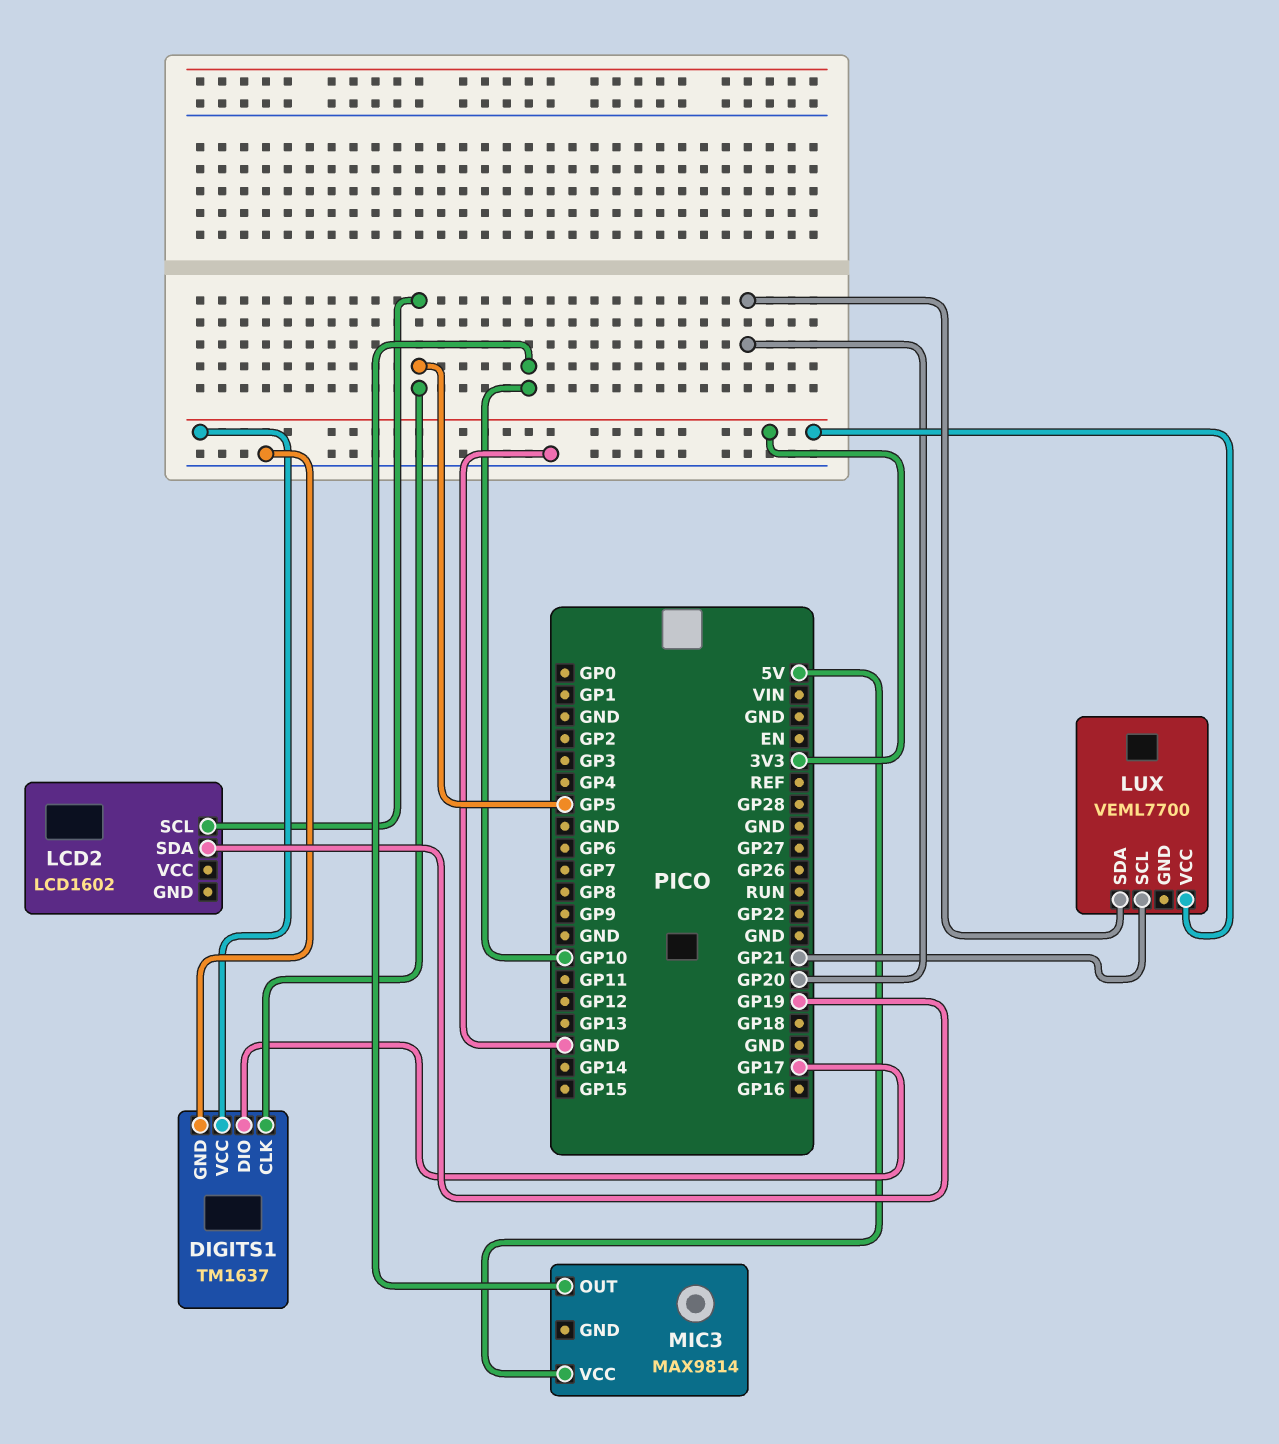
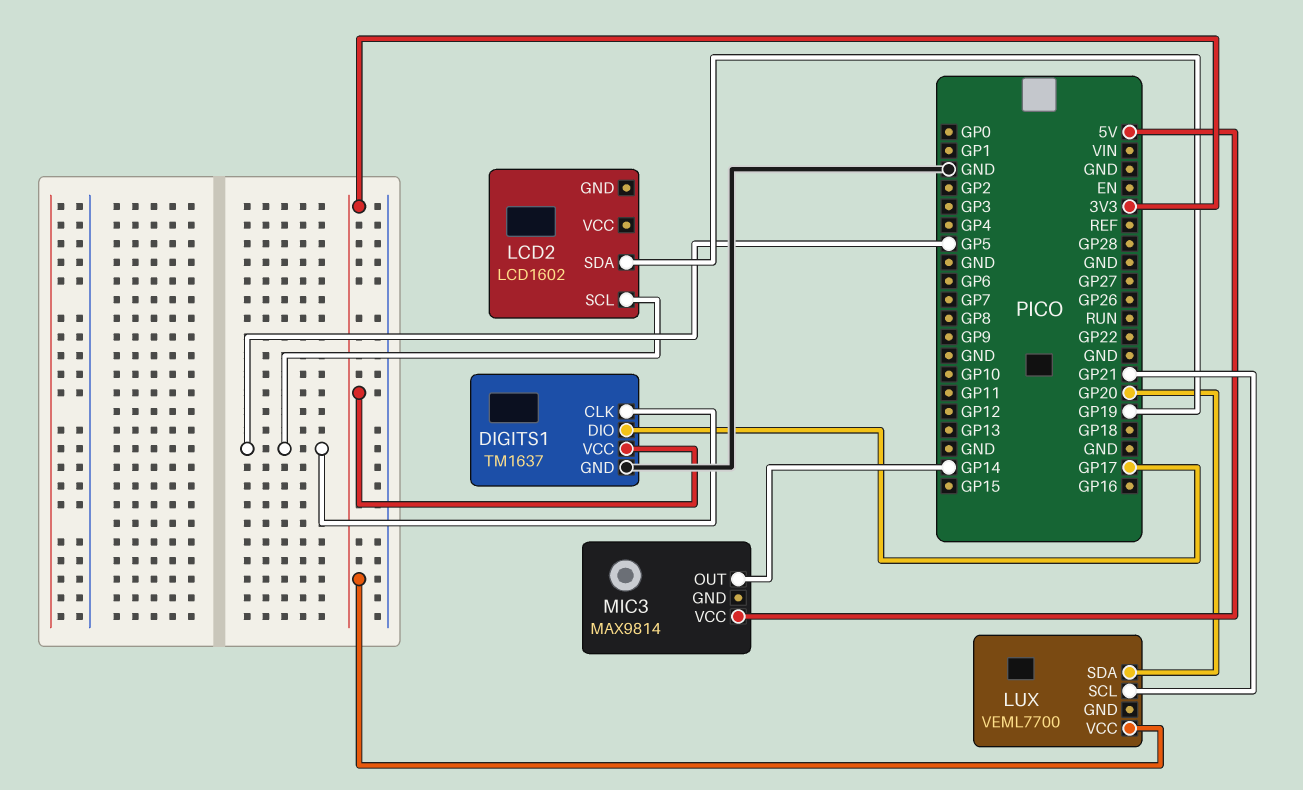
MIC3 pin OUT: GP10 -> GP14

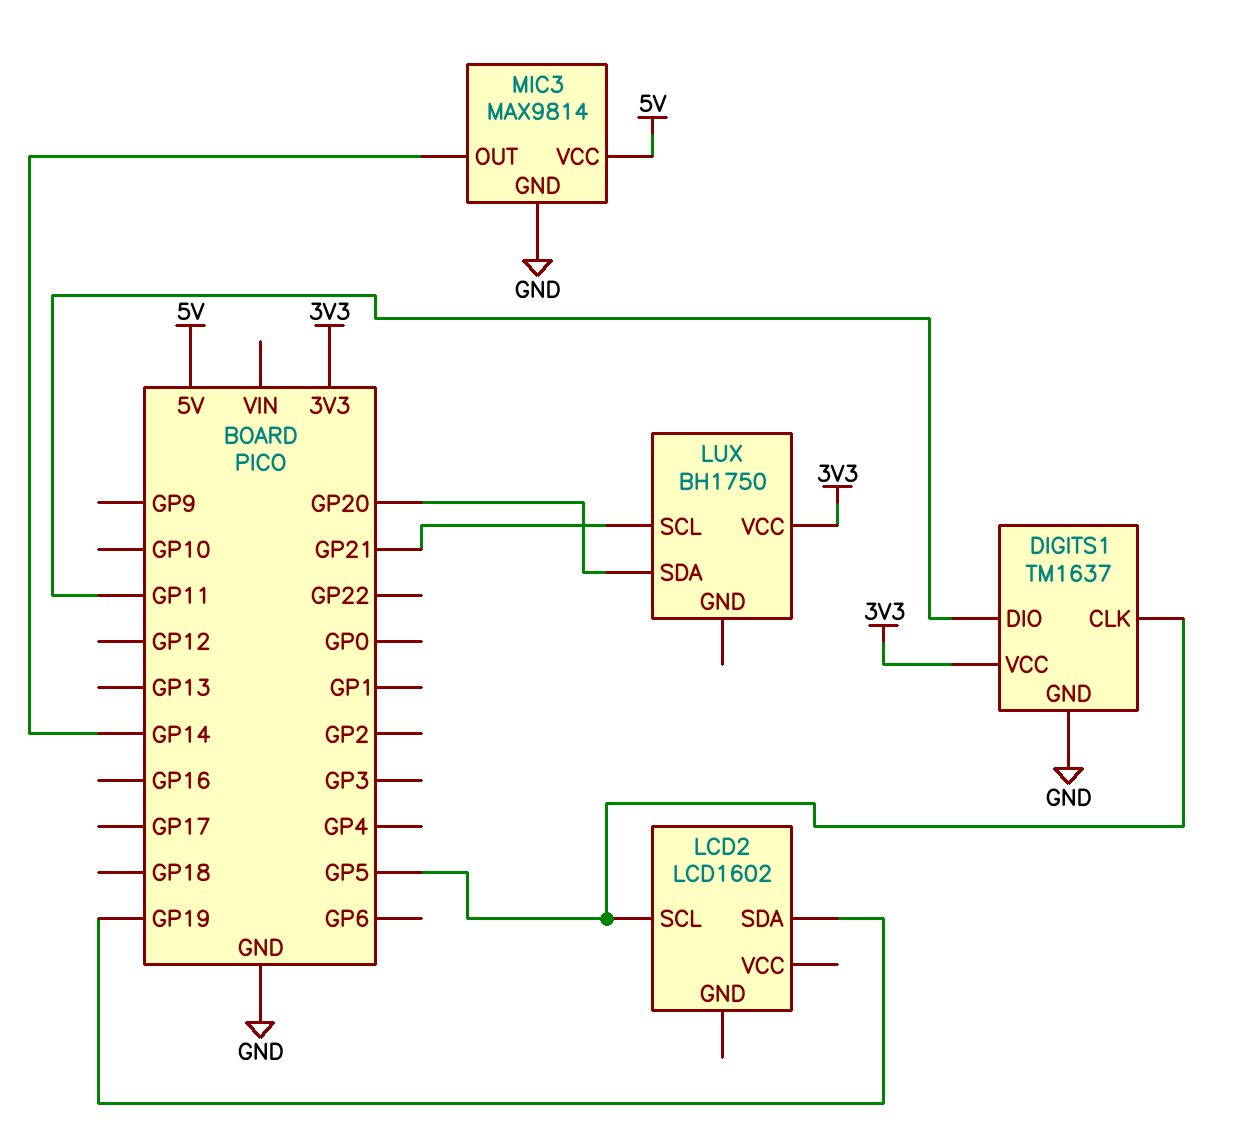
DIGITS1 pin DIO: GP17 -> GP11
LUX: VEML7700 -> BH1750
MIC3 pin GND: none -> GND

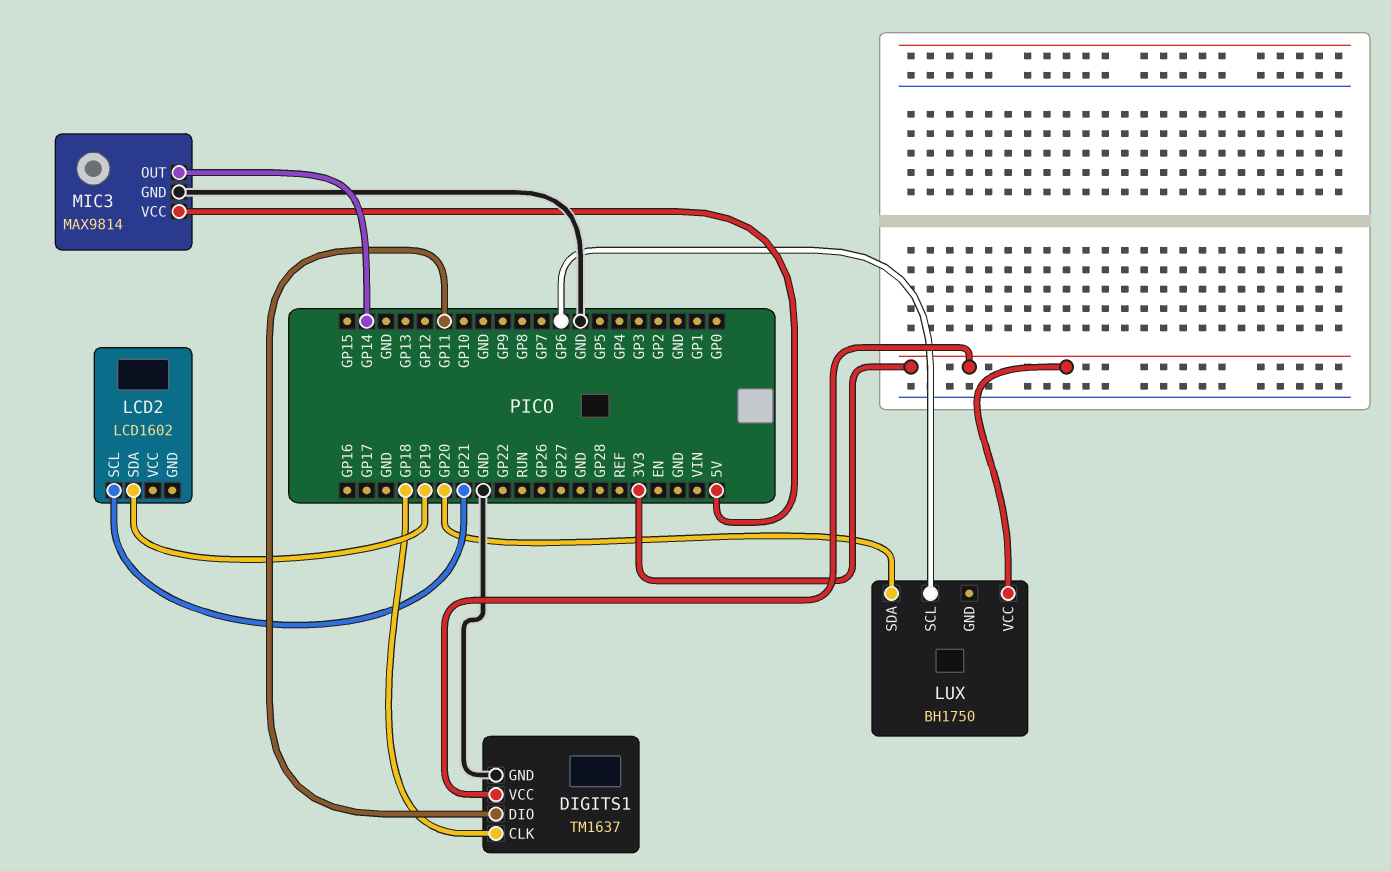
DIGITS1 pin CLK: GP5 -> GP18
LCD2 pin SCL: GP5 -> GP21
LUX pin SCL: GP21 -> GP6

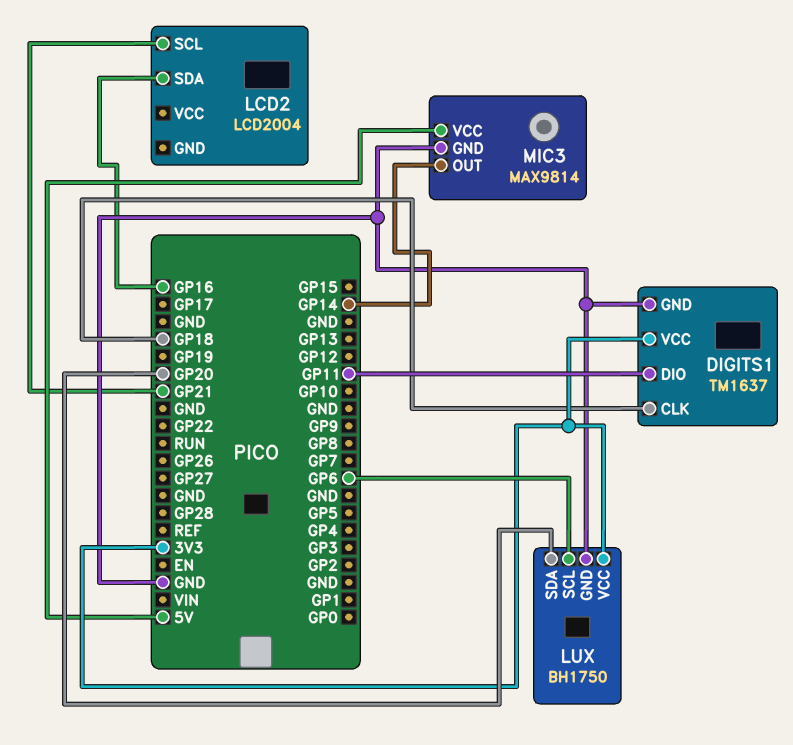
LCD2: LCD1602 -> LCD2004
LCD2 pin SDA: GP19 -> GP16
LUX pin GND: none -> GND

